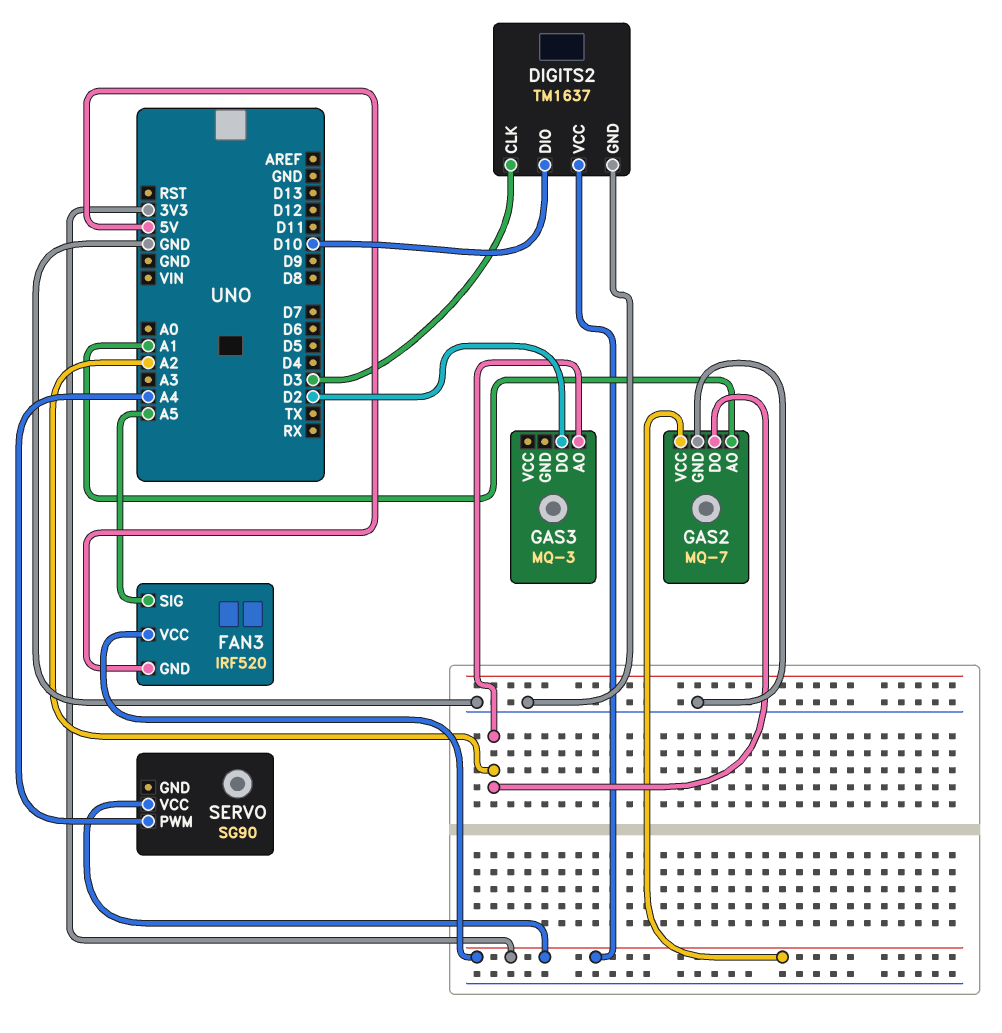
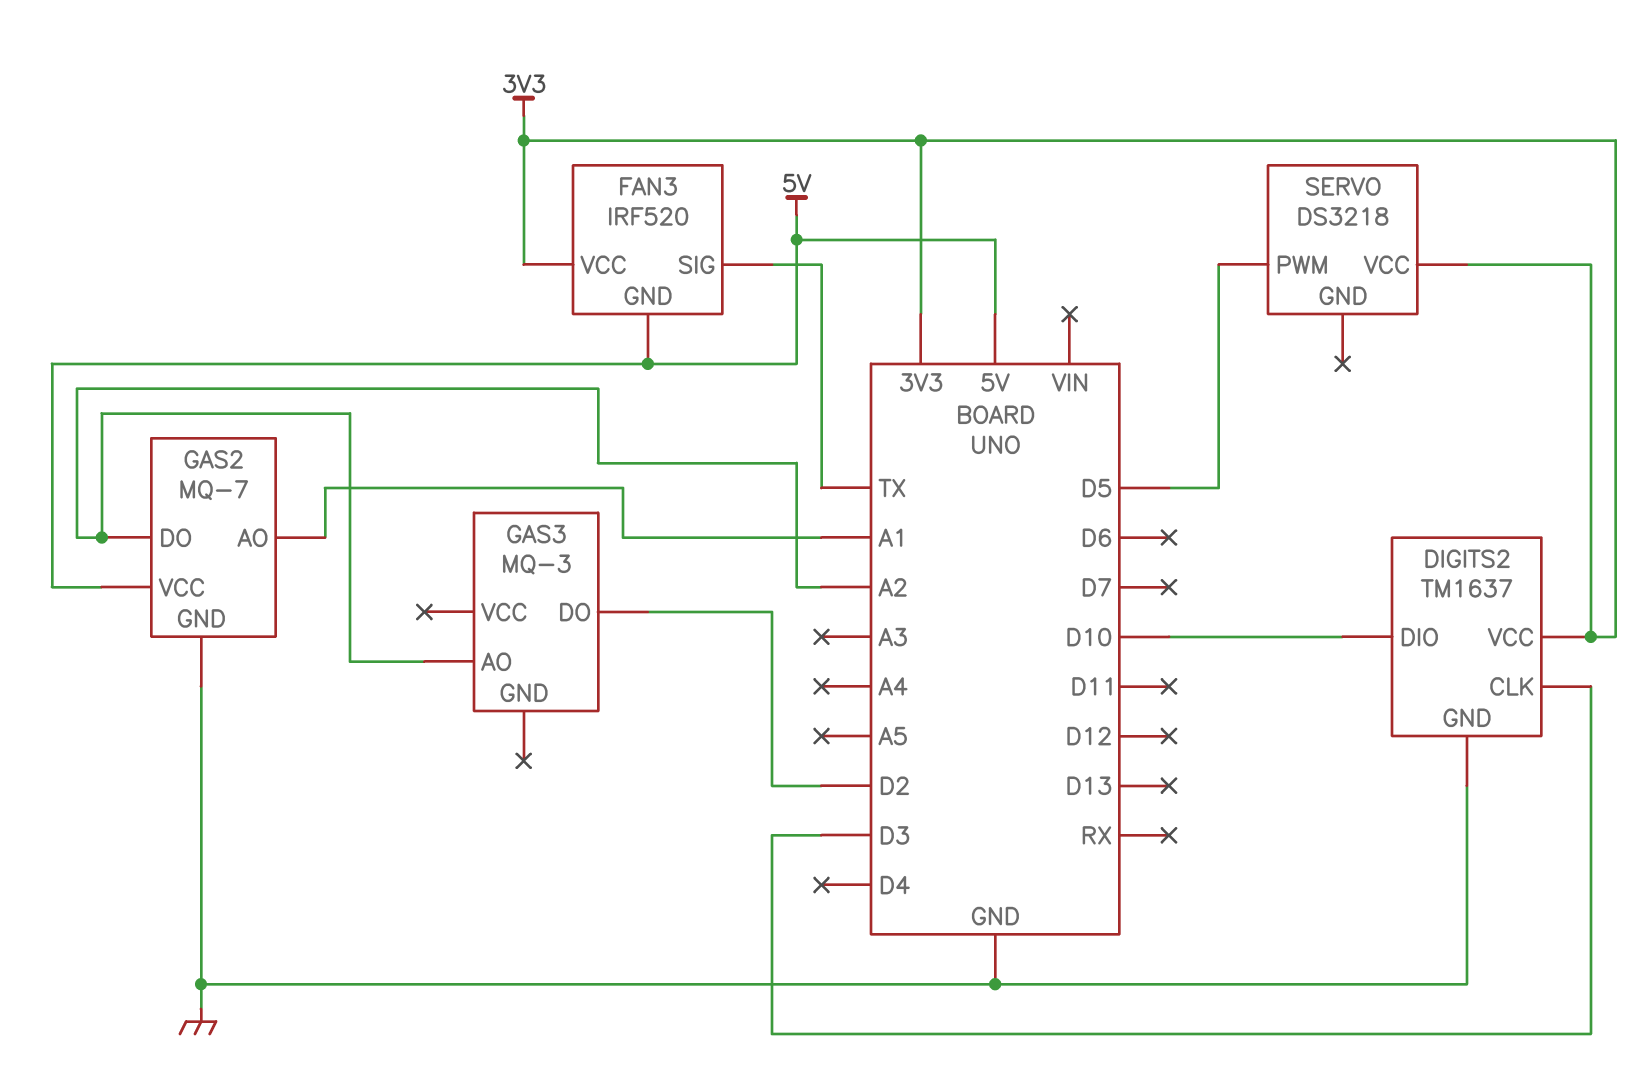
FAN3 pin SIG: A5 -> TX
GAS2 pin VCC: 3V3 -> 5V
SERVO: SG90 -> DS3218
SERVO pin PWM: A4 -> D5

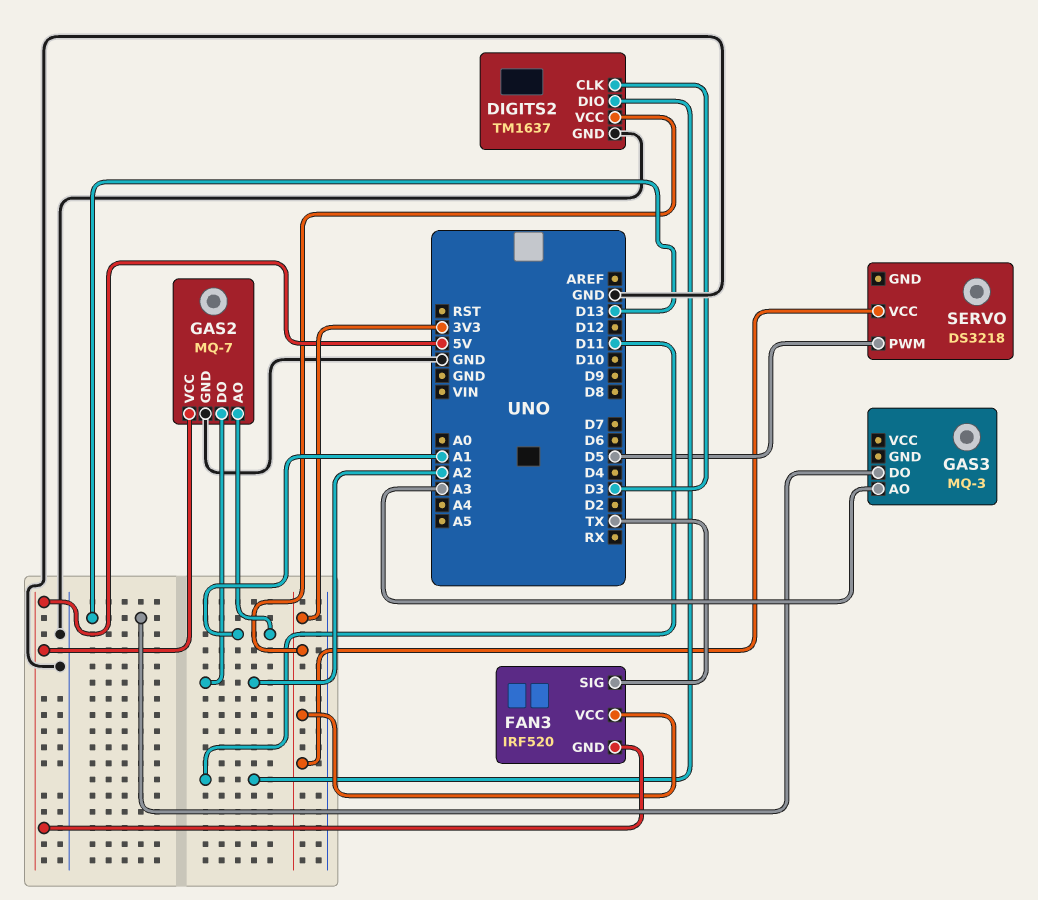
DIGITS2 pin DIO: D10 -> D11
GAS3 pin AO: A2 -> A3
GAS3 pin DO: D2 -> D13

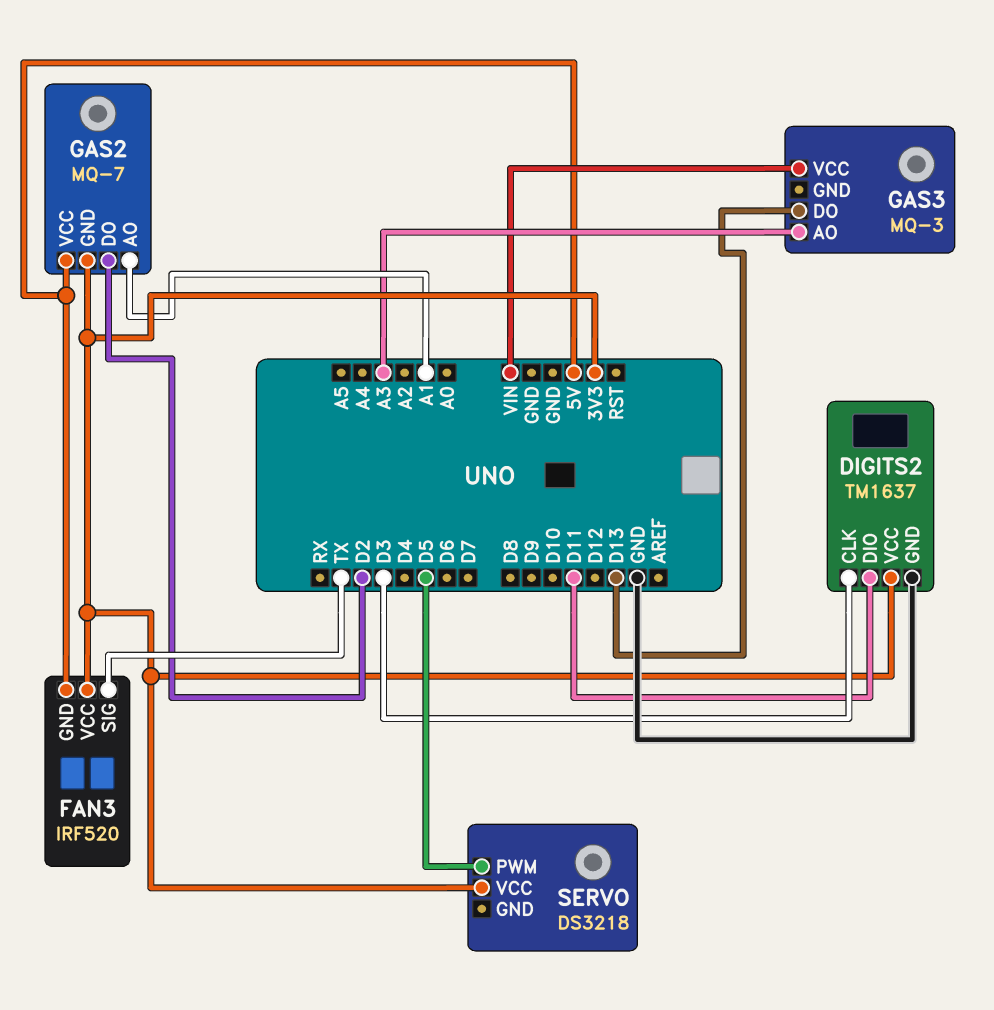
GAS2 pin DO: A2 -> D2
GAS2 pin GND: GND -> 3V3
GAS3 pin VCC: none -> VIN

